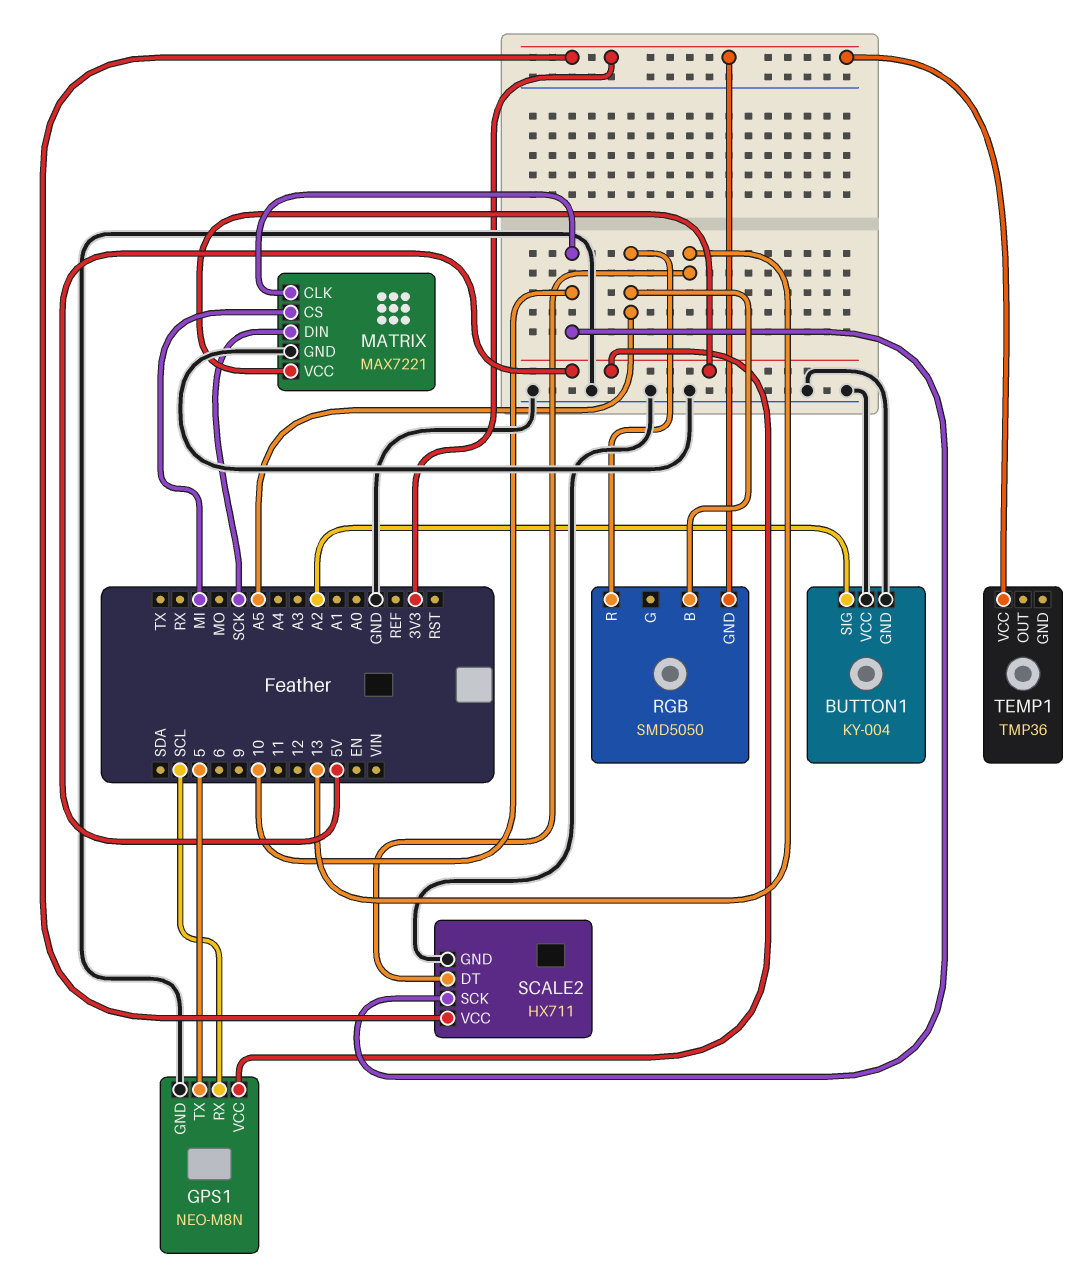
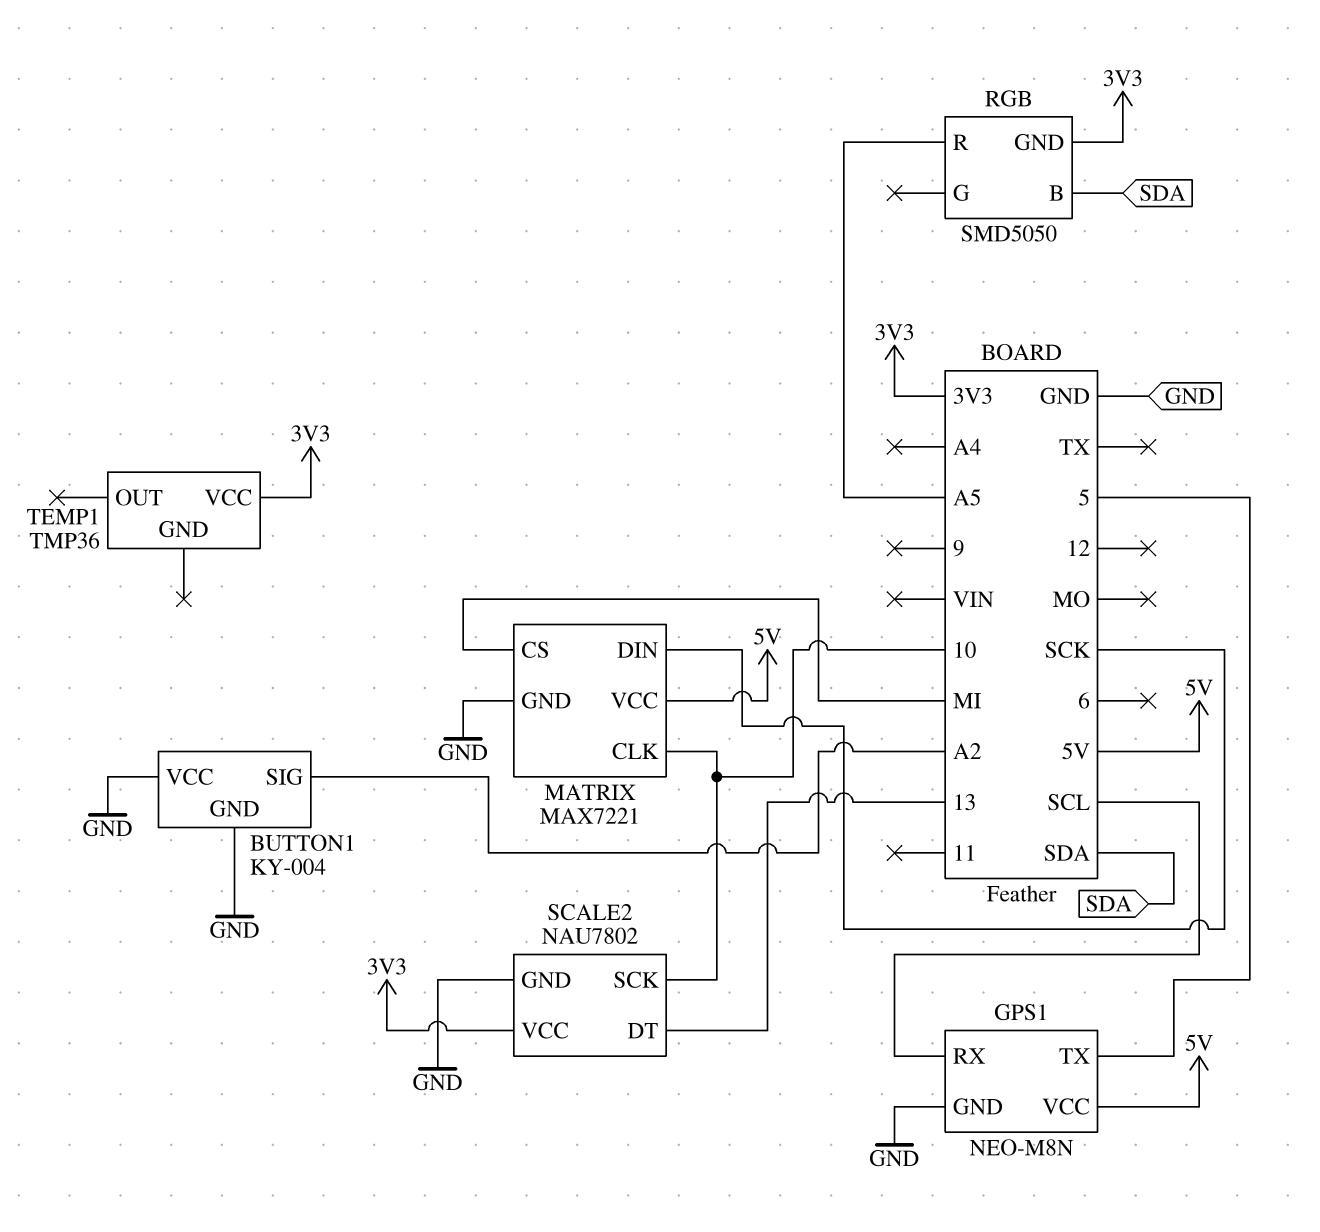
RGB pin B: A5 -> SDA
SCALE2: HX711 -> NAU7802

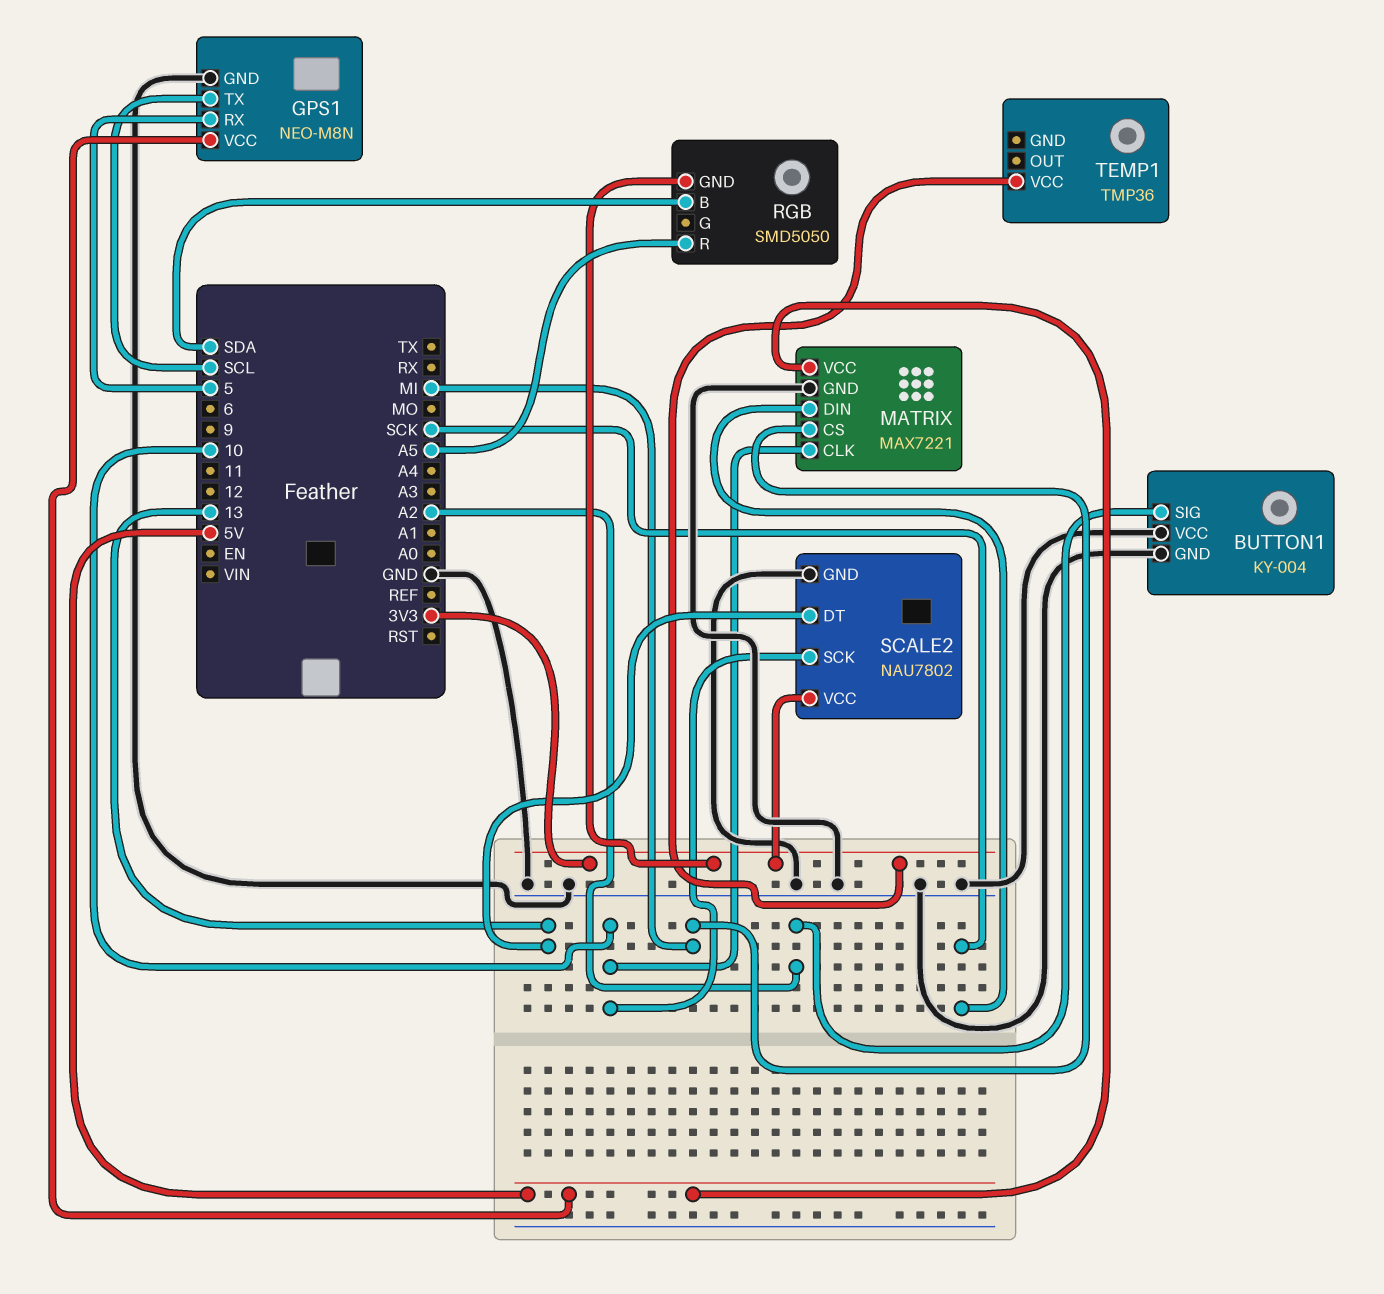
GPS1 pin RX: SCL -> 5
GPS1 pin TX: 5 -> SCL

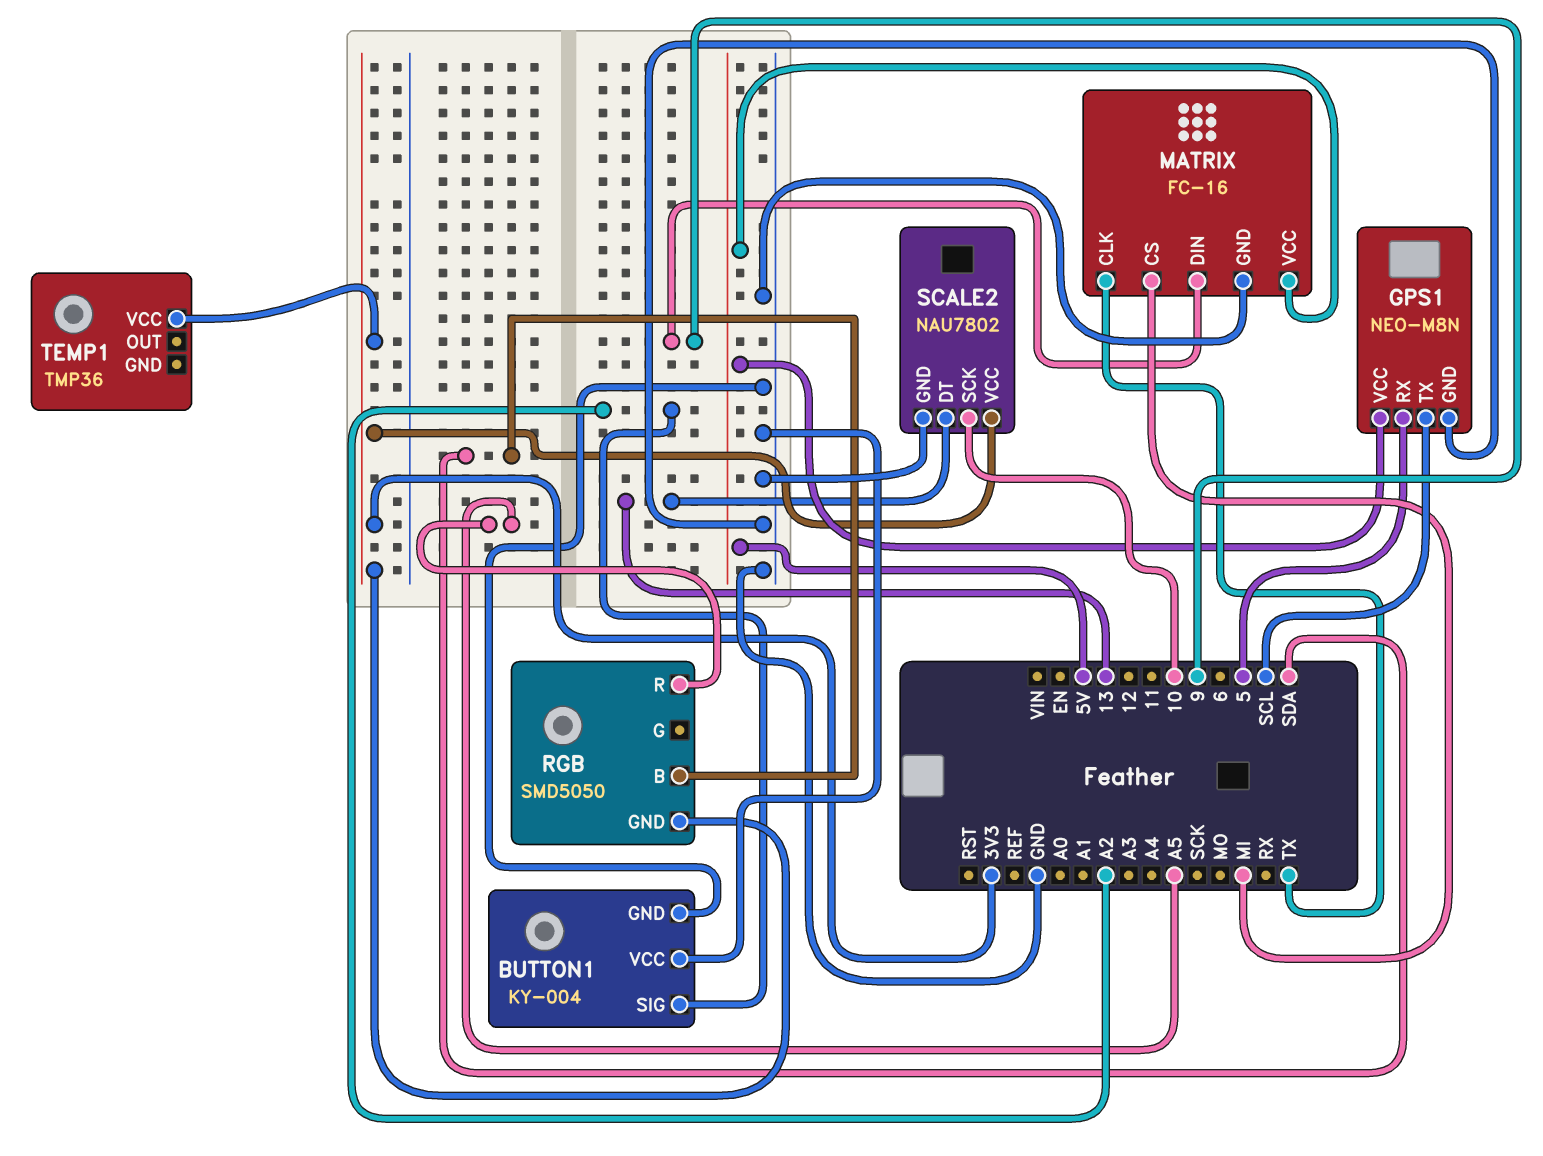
MATRIX: MAX7221 -> FC-16
MATRIX pin CLK: 10 -> TX
MATRIX pin DIN: SCK -> 9

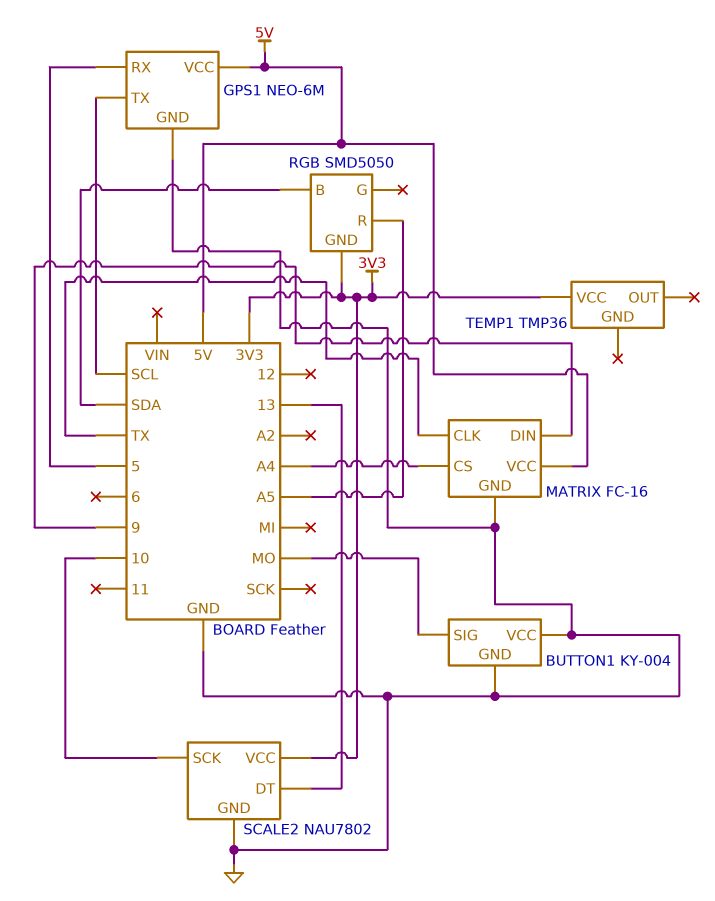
BUTTON1 pin SIG: A2 -> MO
GPS1: NEO-M8N -> NEO-6M
MATRIX pin CS: MI -> A4

